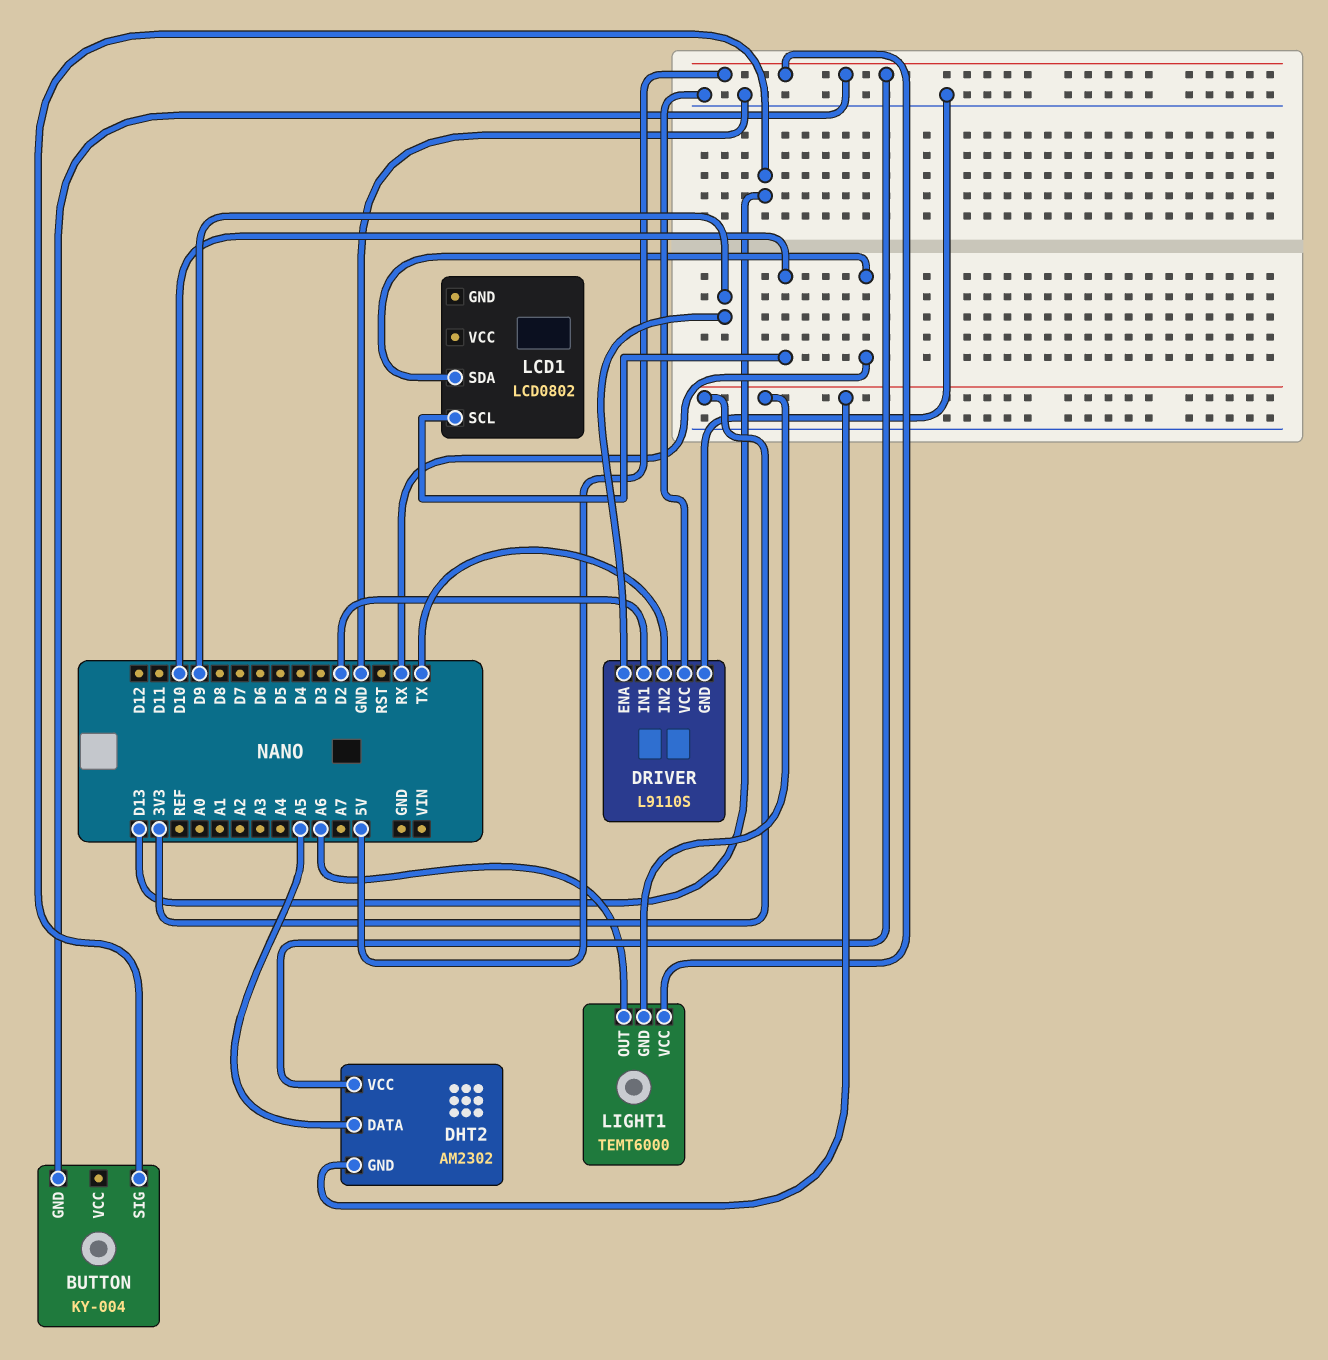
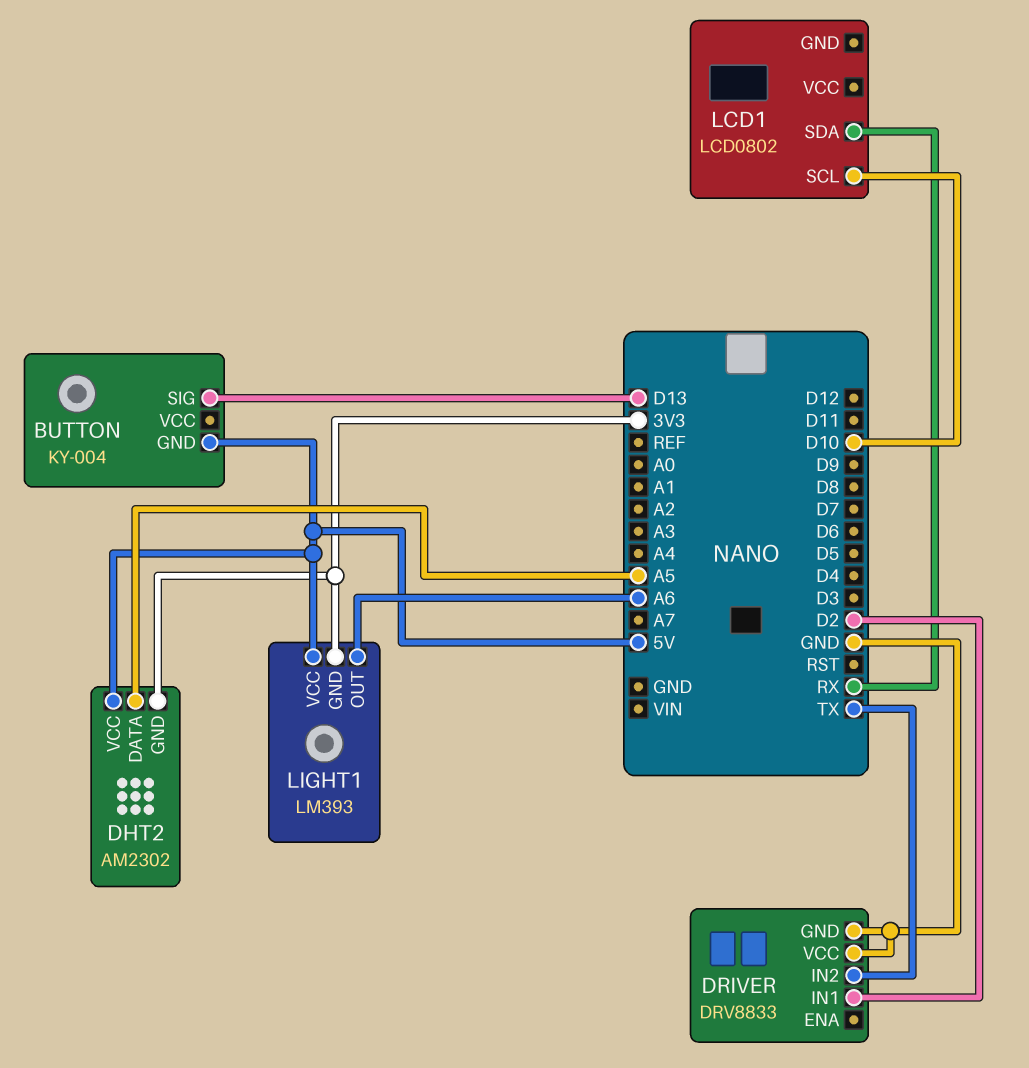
DRIVER: L9110S -> DRV8833
DRIVER pin ENA: D9 -> none
LIGHT1: TEMT6000 -> LM393

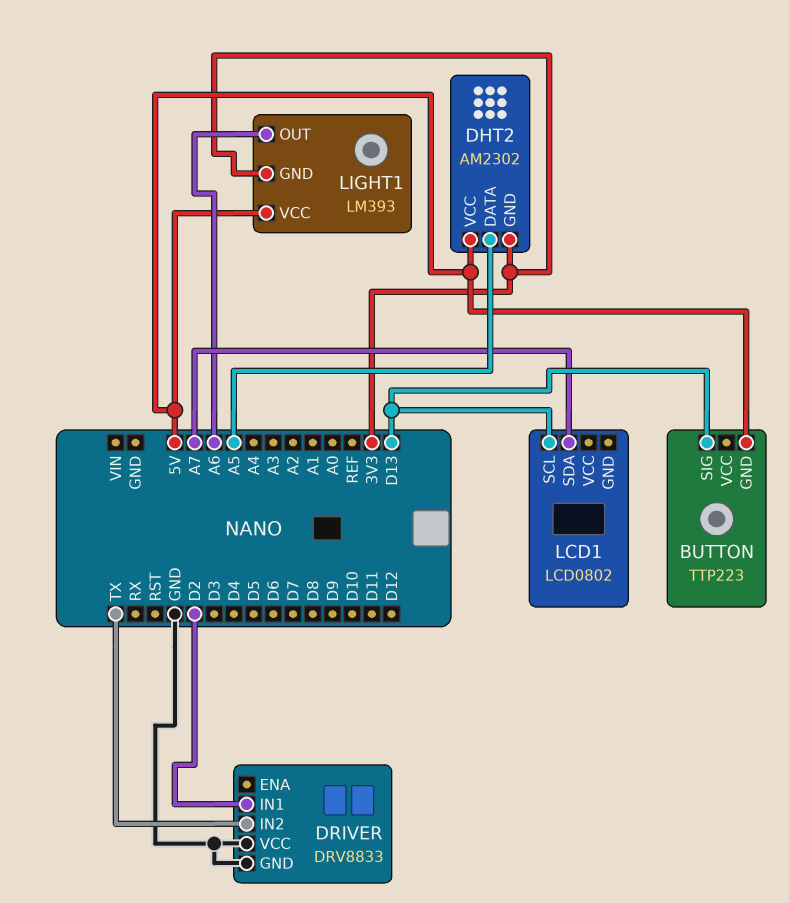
BUTTON: KY-004 -> TTP223
LCD1 pin SCL: D10 -> D13
LCD1 pin SDA: RX -> A7

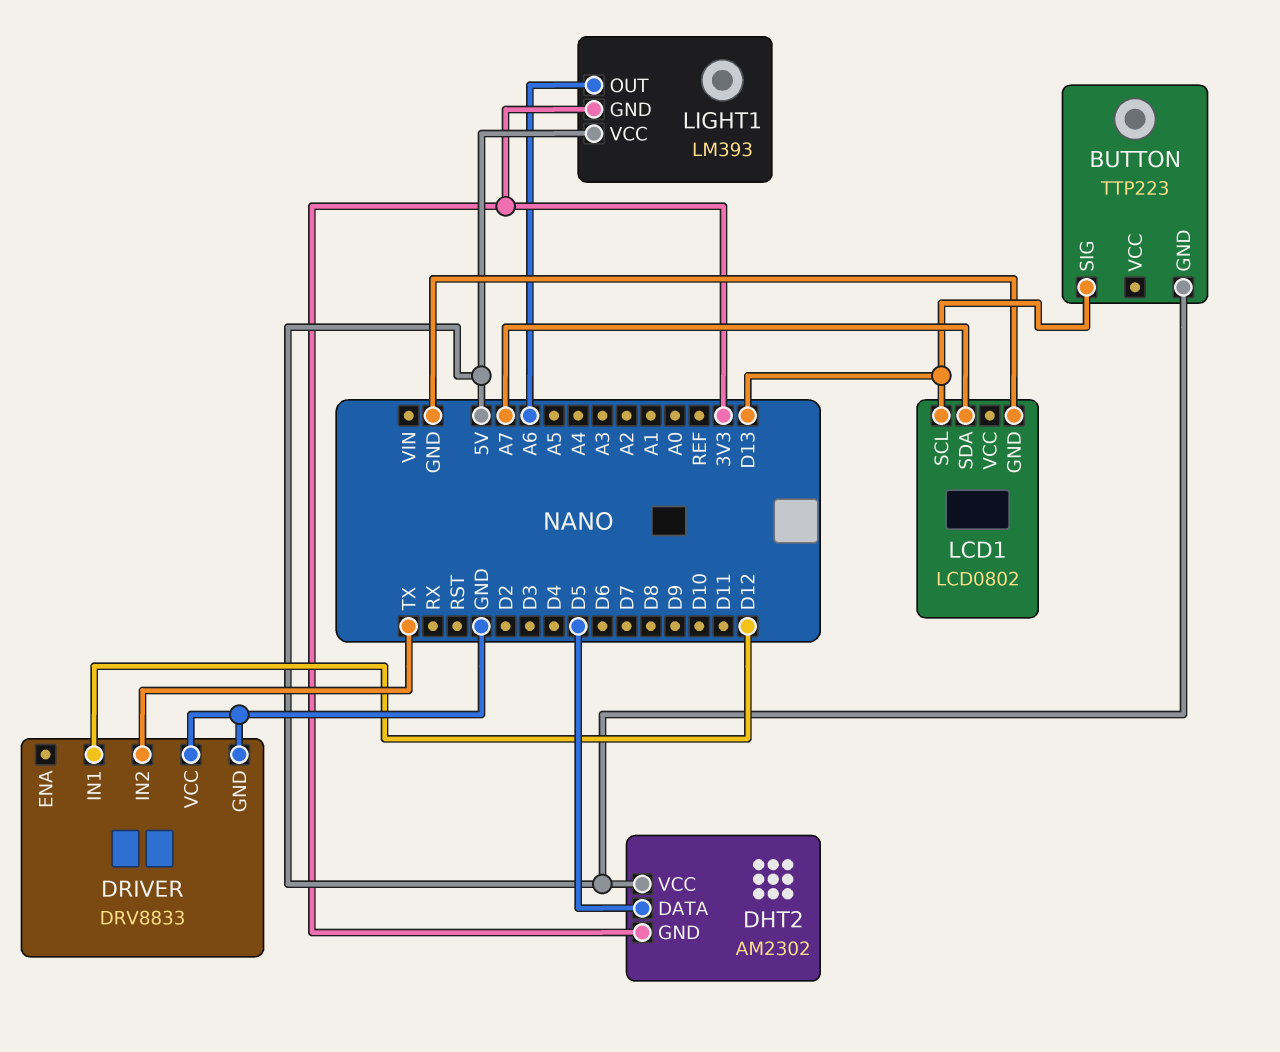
DHT2 pin DATA: A5 -> D5
DRIVER pin IN1: D2 -> D12
LCD1 pin GND: none -> GND

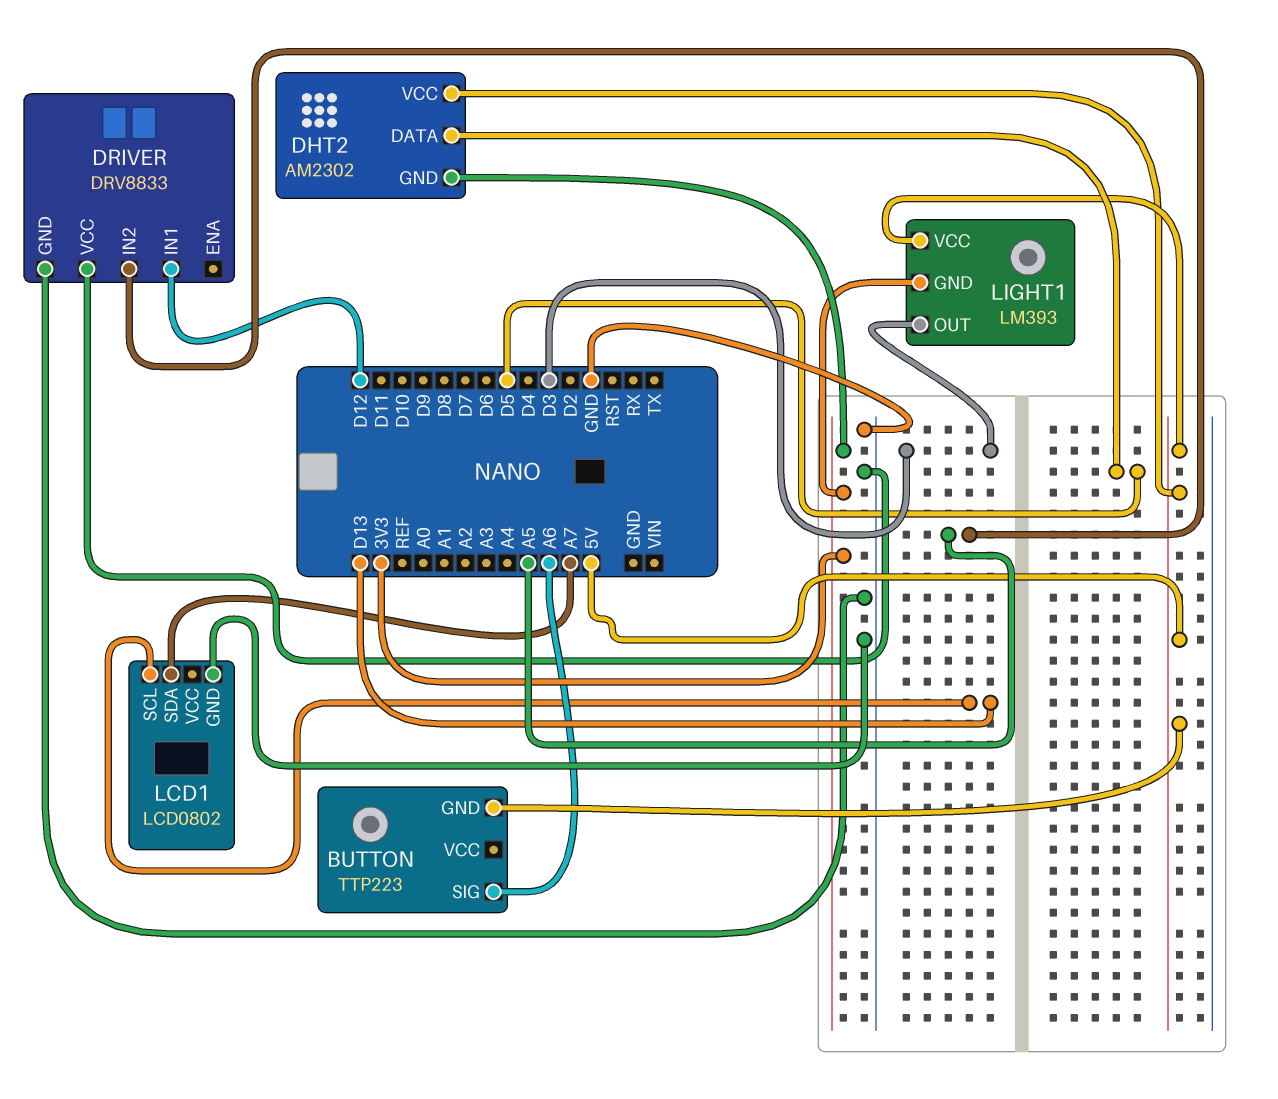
BUTTON pin SIG: D13 -> A6
DRIVER pin IN2: TX -> A5
LIGHT1 pin OUT: A6 -> D3

